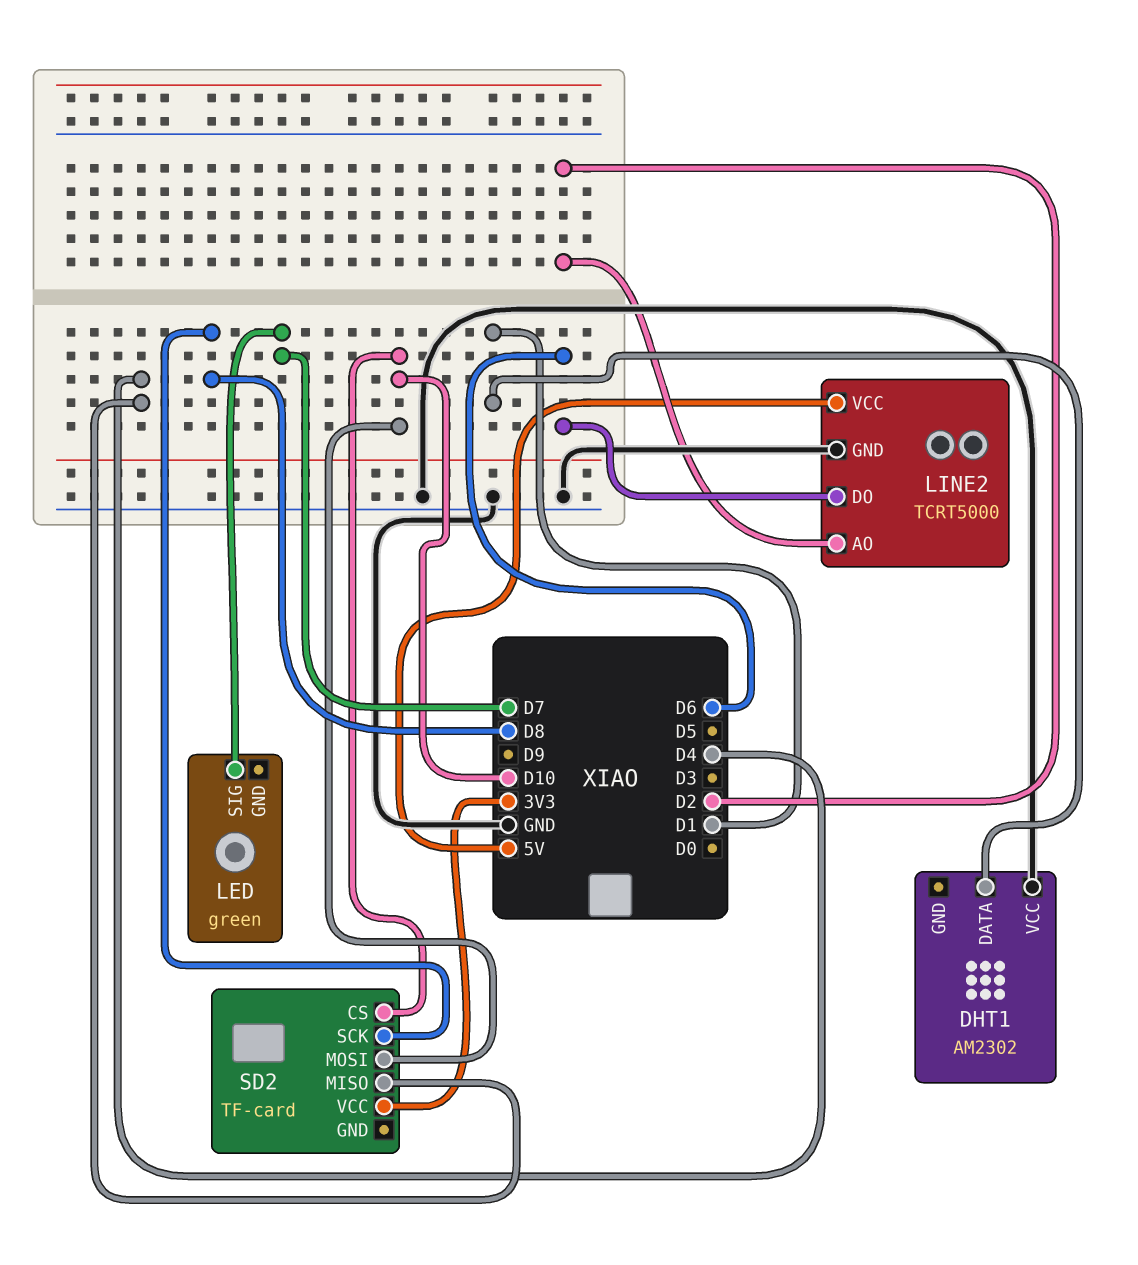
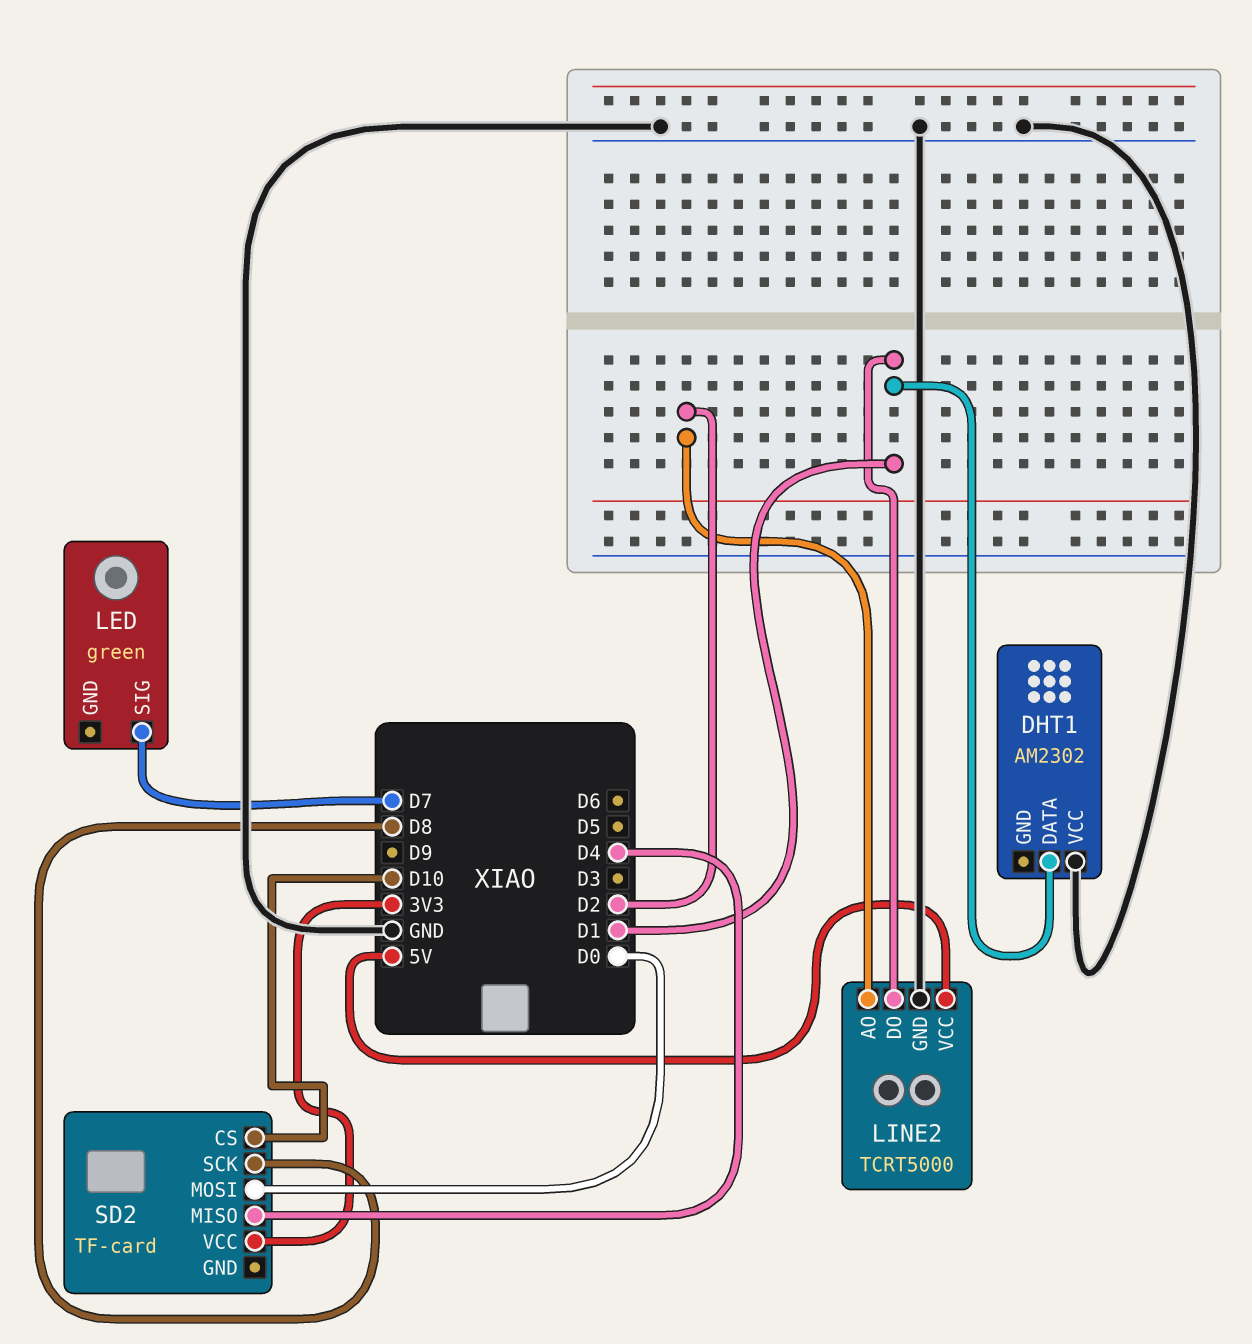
LINE2 pin DO: D6 -> D1
SD2 pin MOSI: D10 -> D0

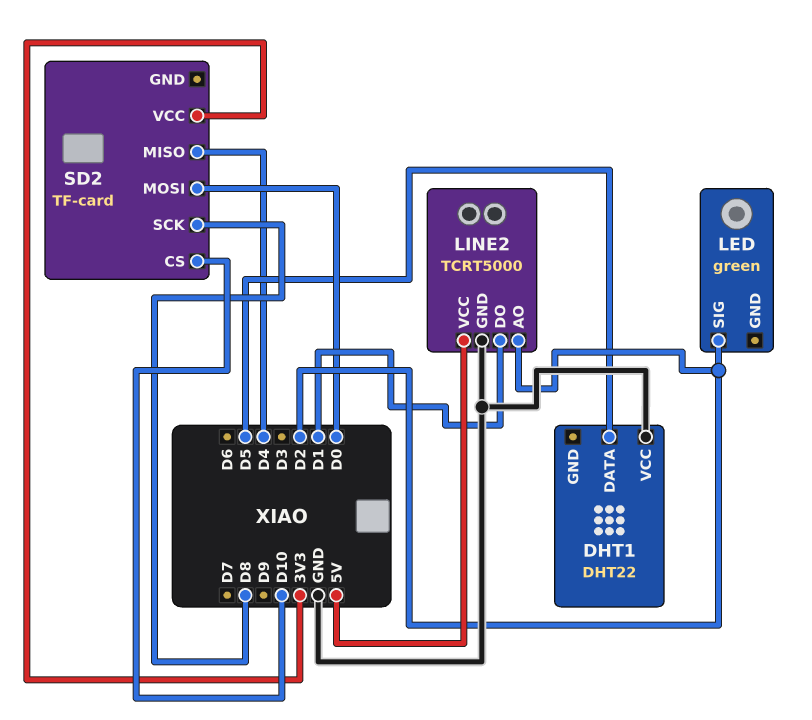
DHT1: AM2302 -> DHT22
DHT1 pin DATA: D1 -> D5
LED pin SIG: D7 -> D2

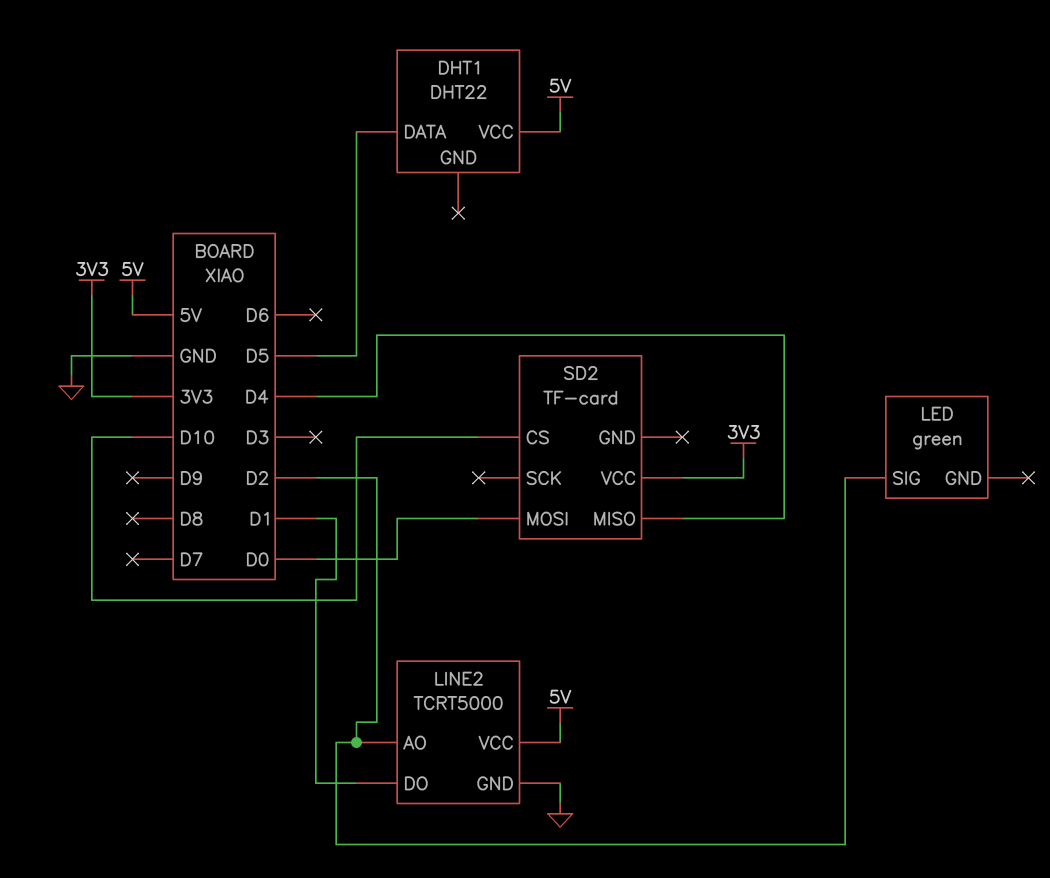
DHT1 pin VCC: GND -> 5V
SD2 pin SCK: D8 -> none

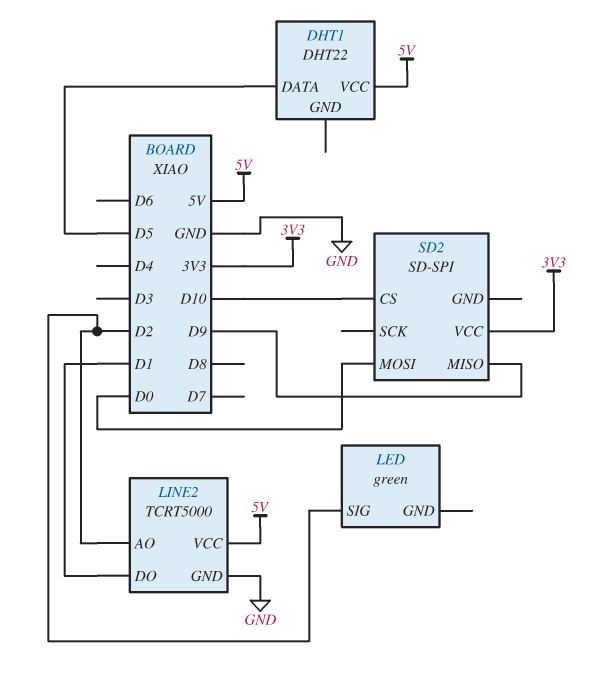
SD2: TF-card -> SD-SPI
SD2 pin MISO: D4 -> D9

